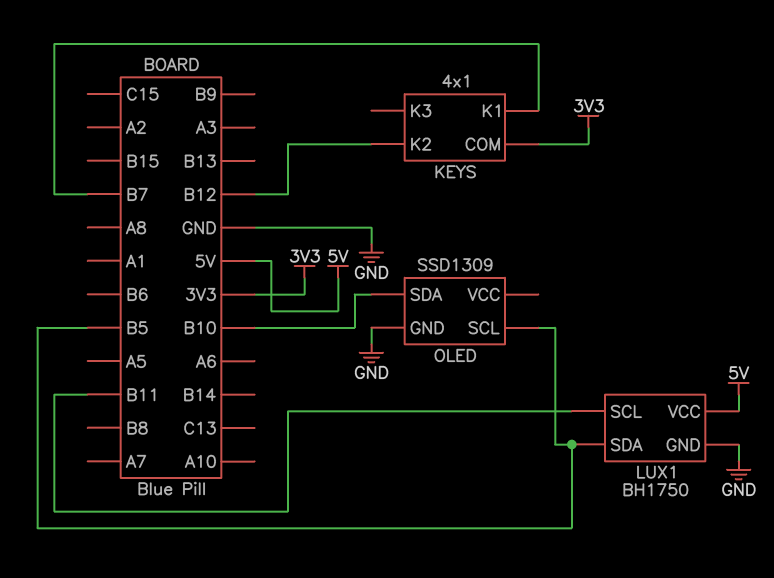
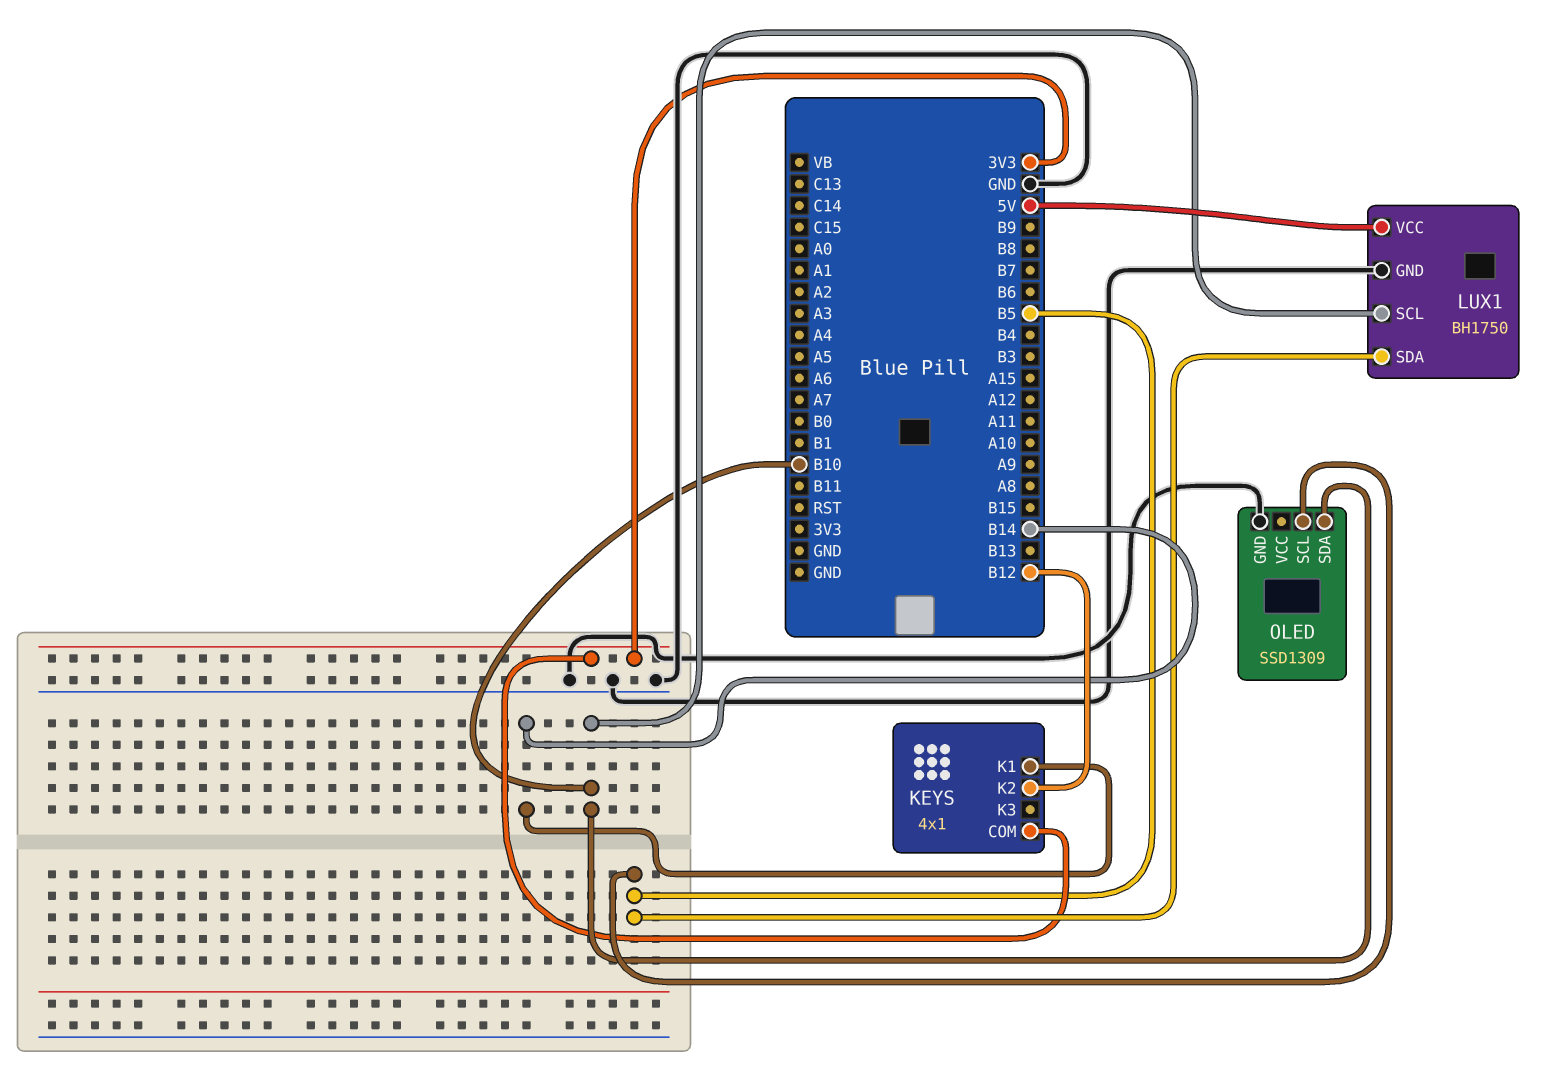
KEYS pin K1: B7 -> B14
LUX1 pin SCL: B11 -> B10

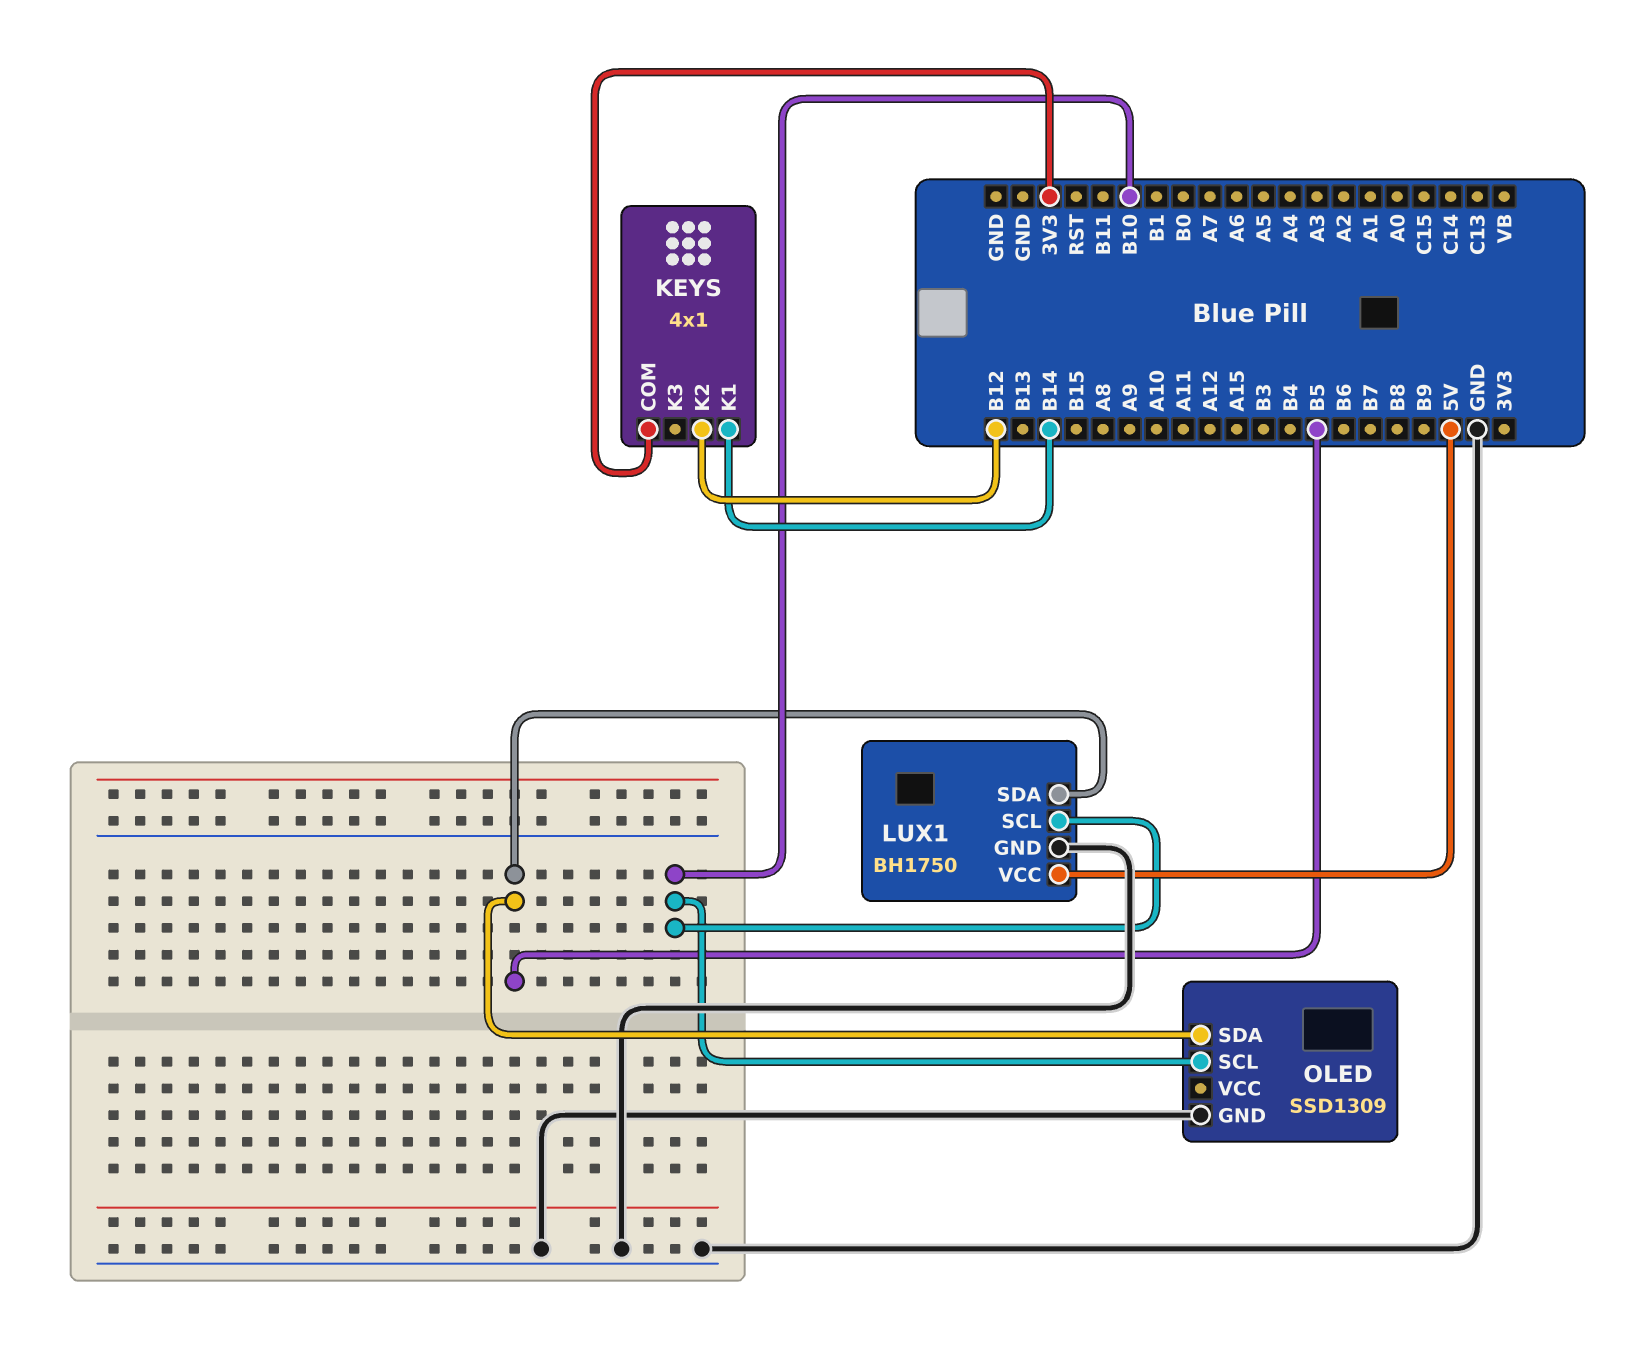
OLED pin SCL: B5 -> B10
OLED pin SDA: B10 -> B5

